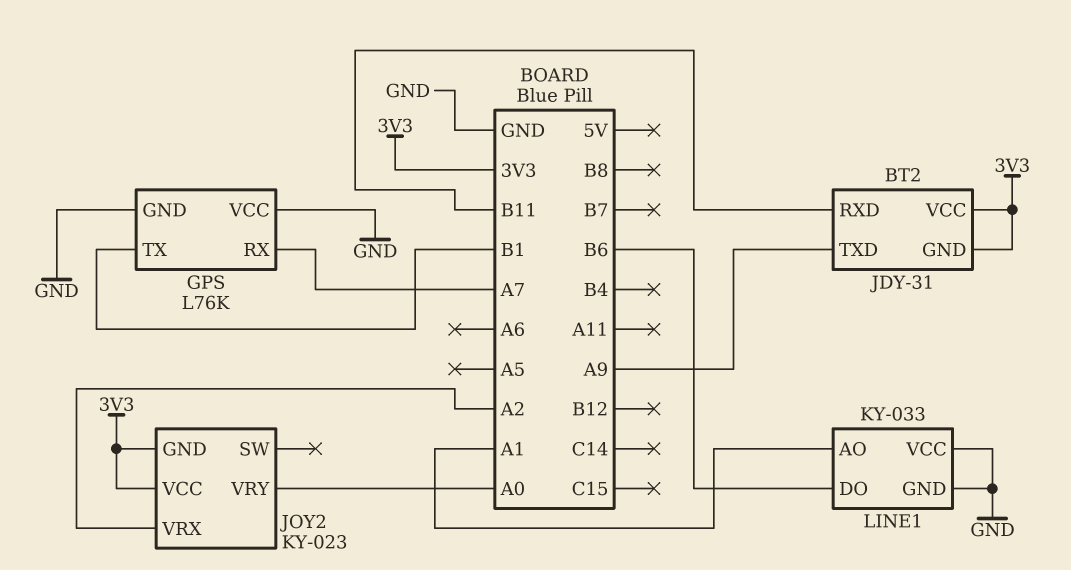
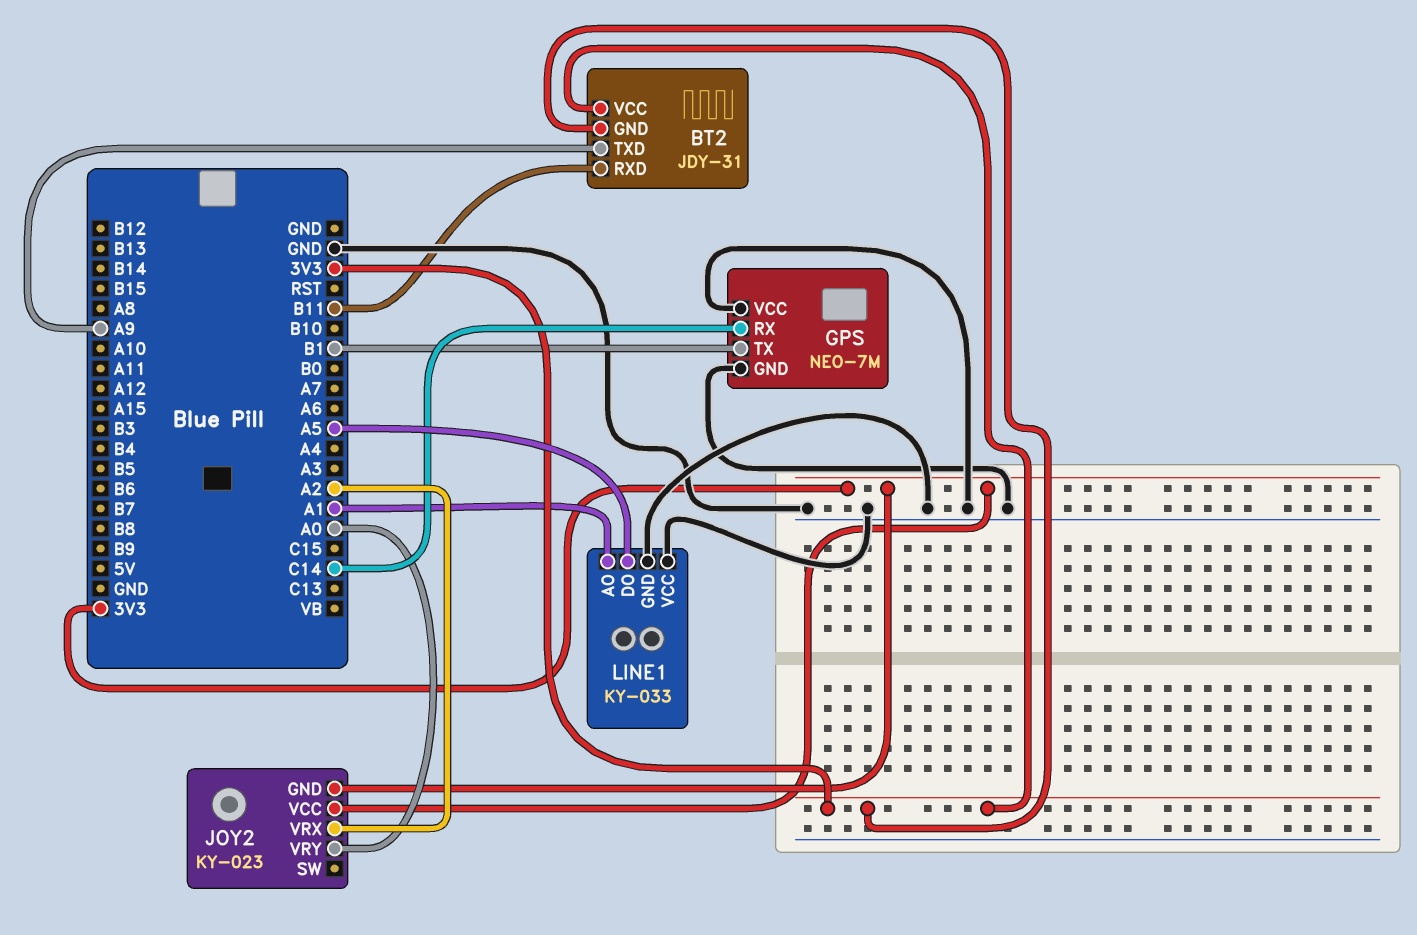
GPS: L76K -> NEO-7M
GPS pin RX: A7 -> C14
LINE1 pin DO: B6 -> A5

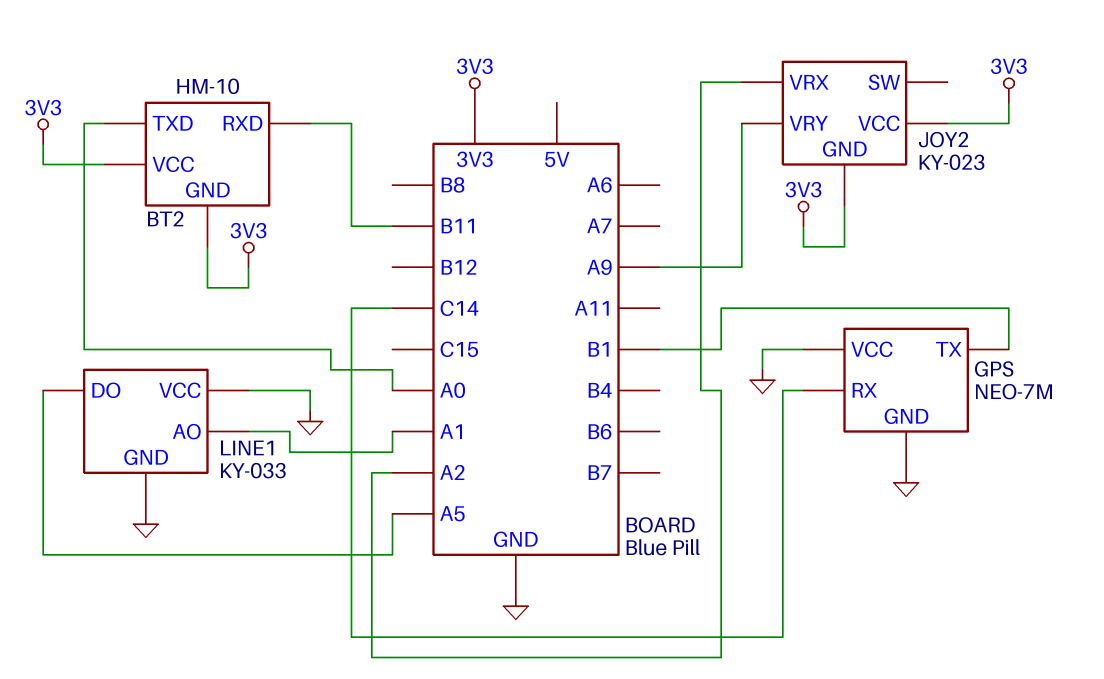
BT2: JDY-31 -> HM-10
BT2 pin TXD: A9 -> A0
JOY2 pin VRY: A0 -> A9

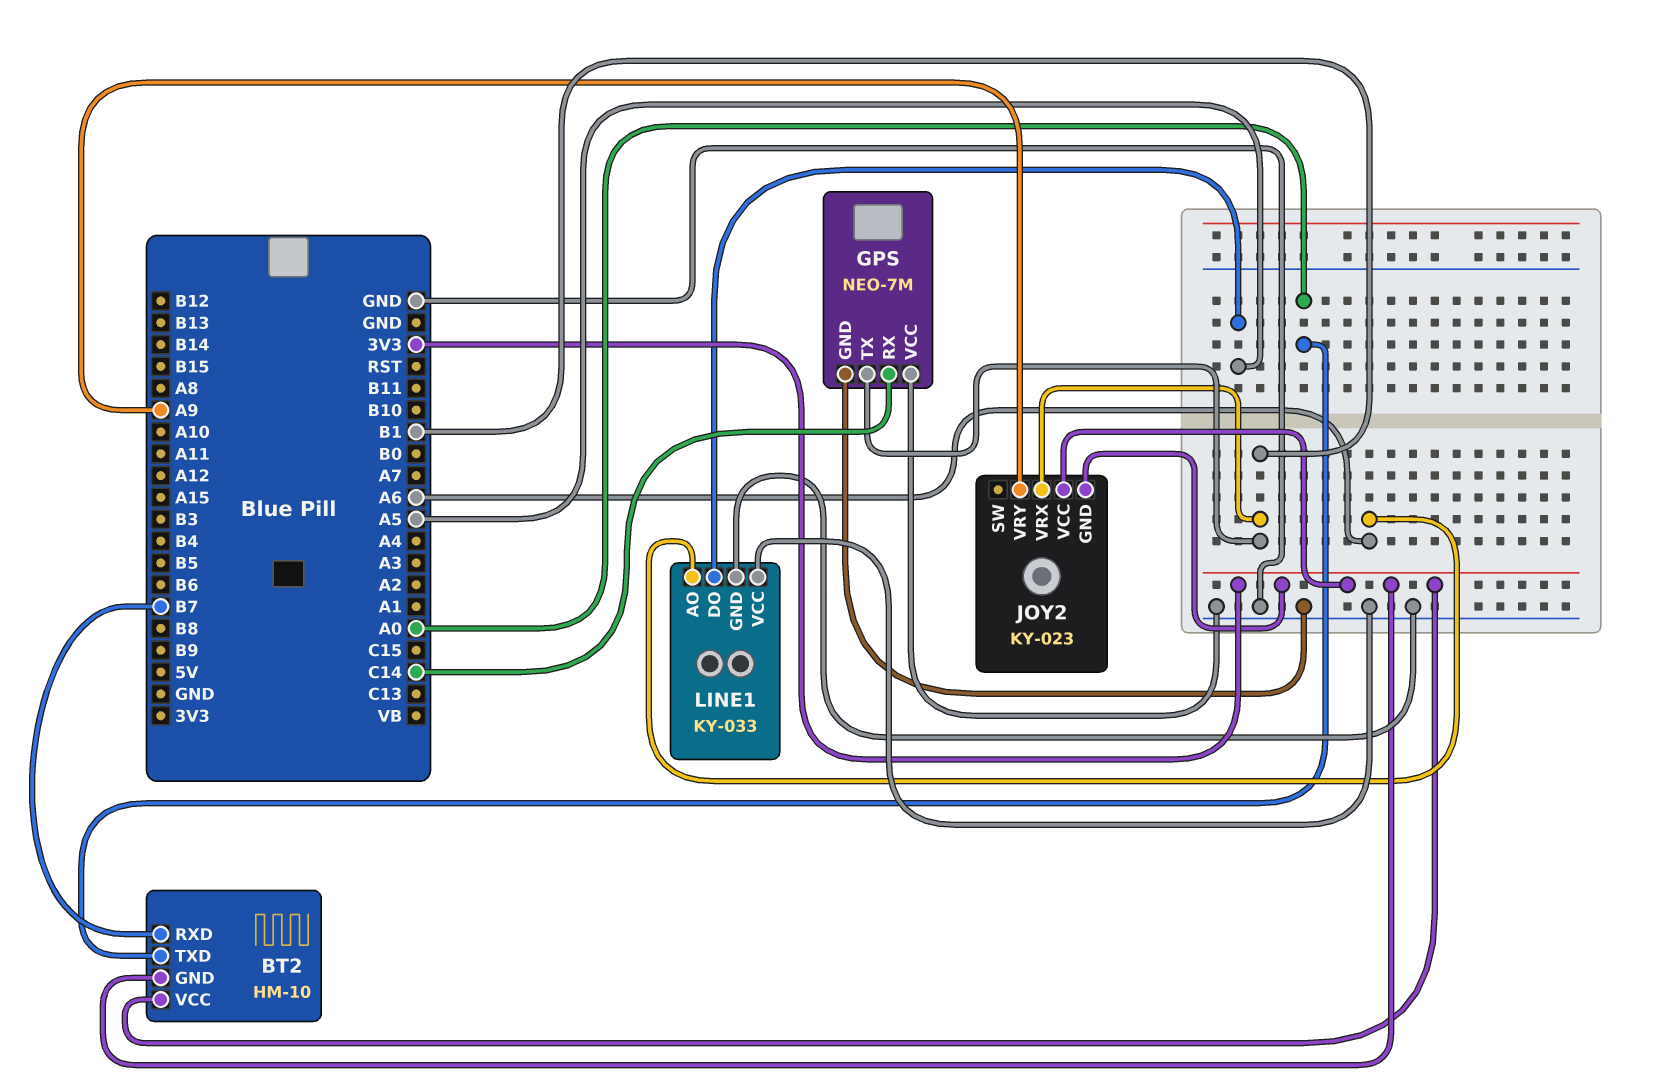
BT2 pin RXD: B11 -> B7
JOY2 pin VRX: A2 -> B1
LINE1 pin AO: A1 -> A6

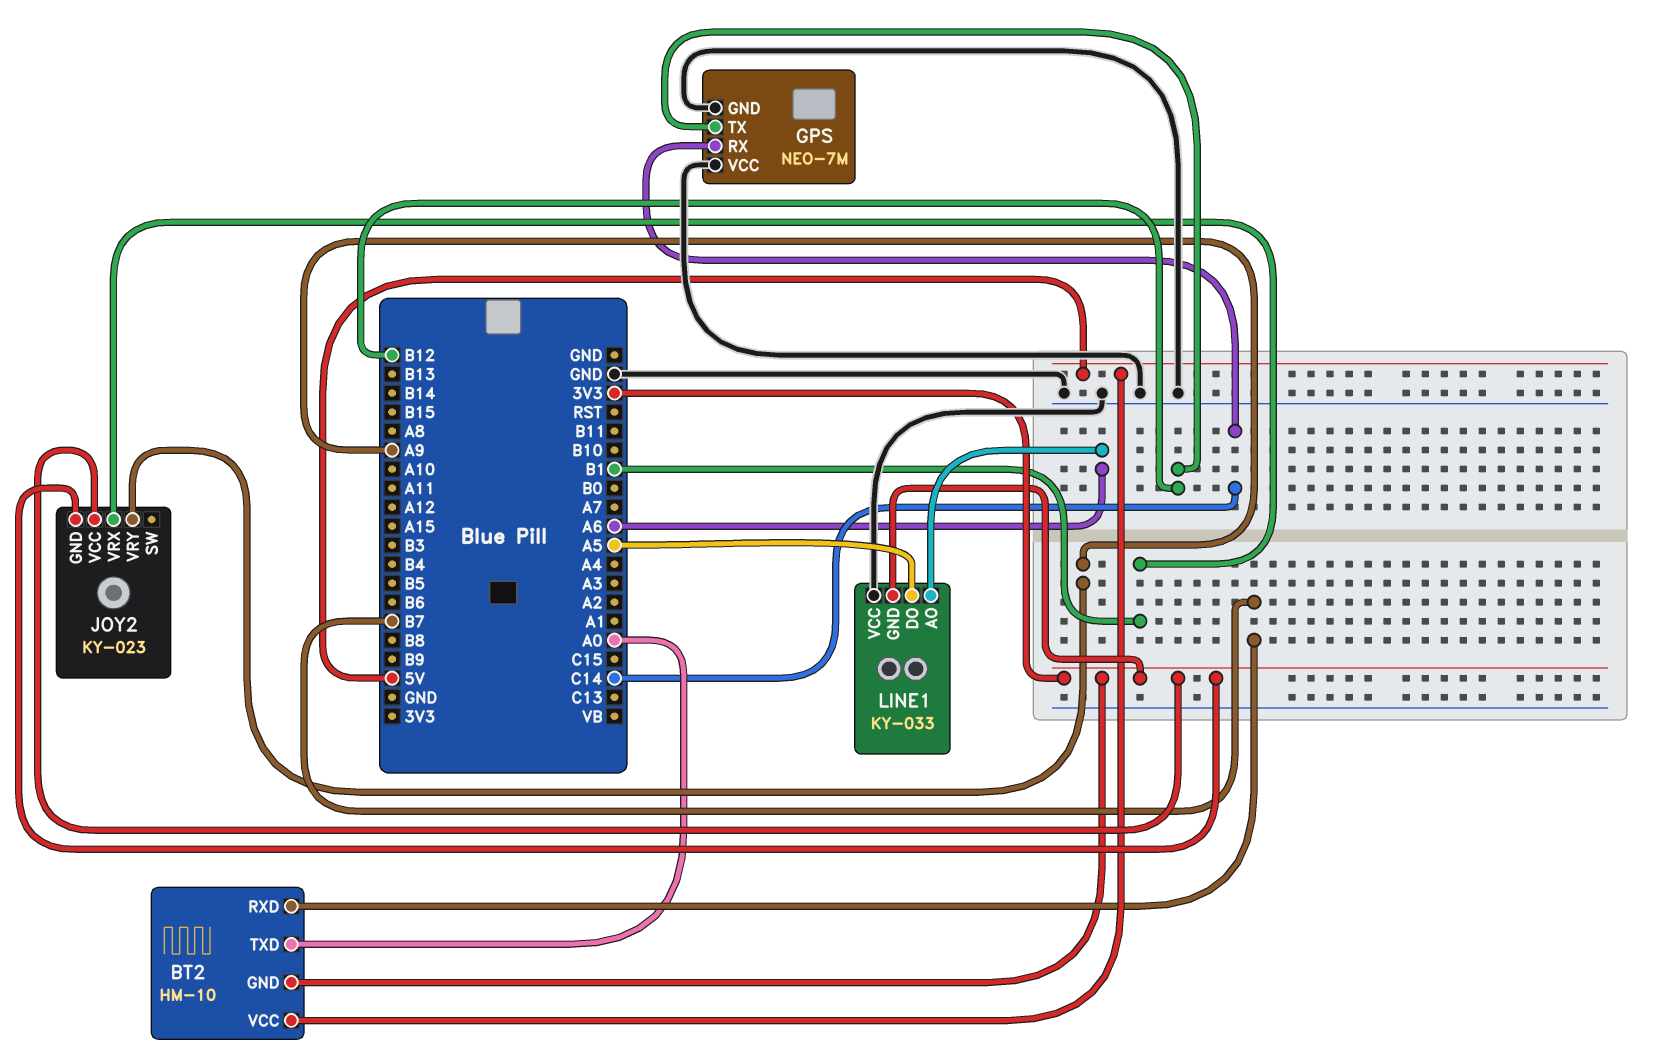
BT2 pin VCC: 3V3 -> 5V
GPS pin TX: B1 -> B12
LINE1 pin GND: GND -> 3V3

